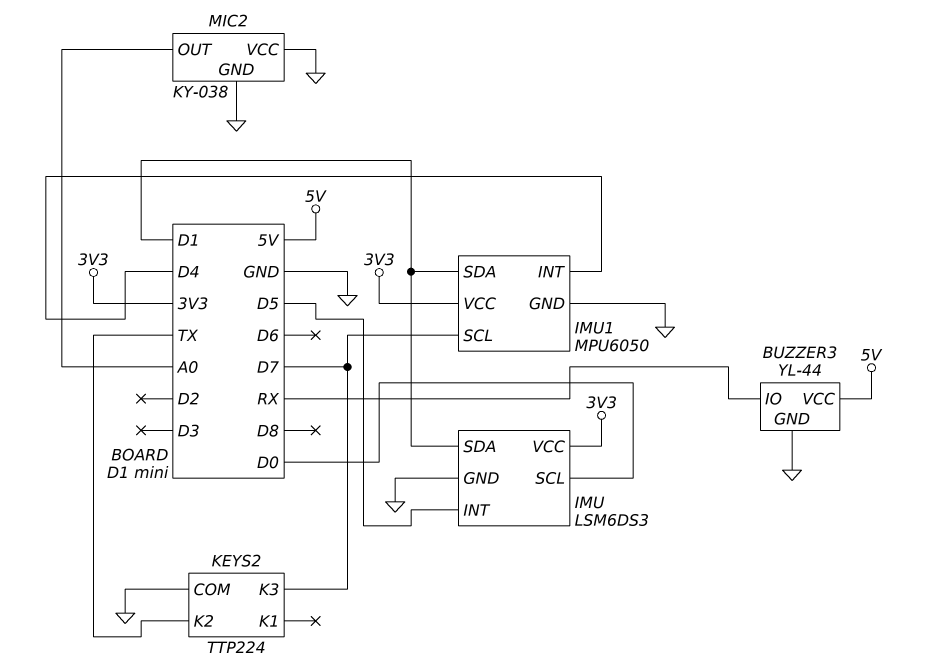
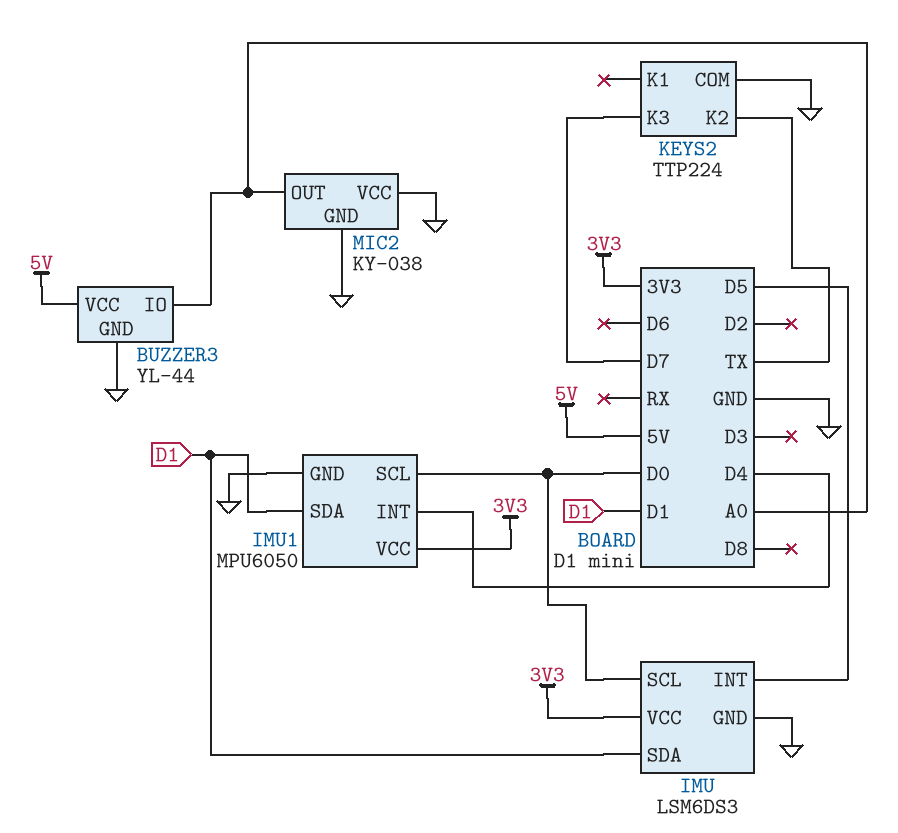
BUZZER3 pin IO: RX -> A0
IMU1 pin SCL: D7 -> D0

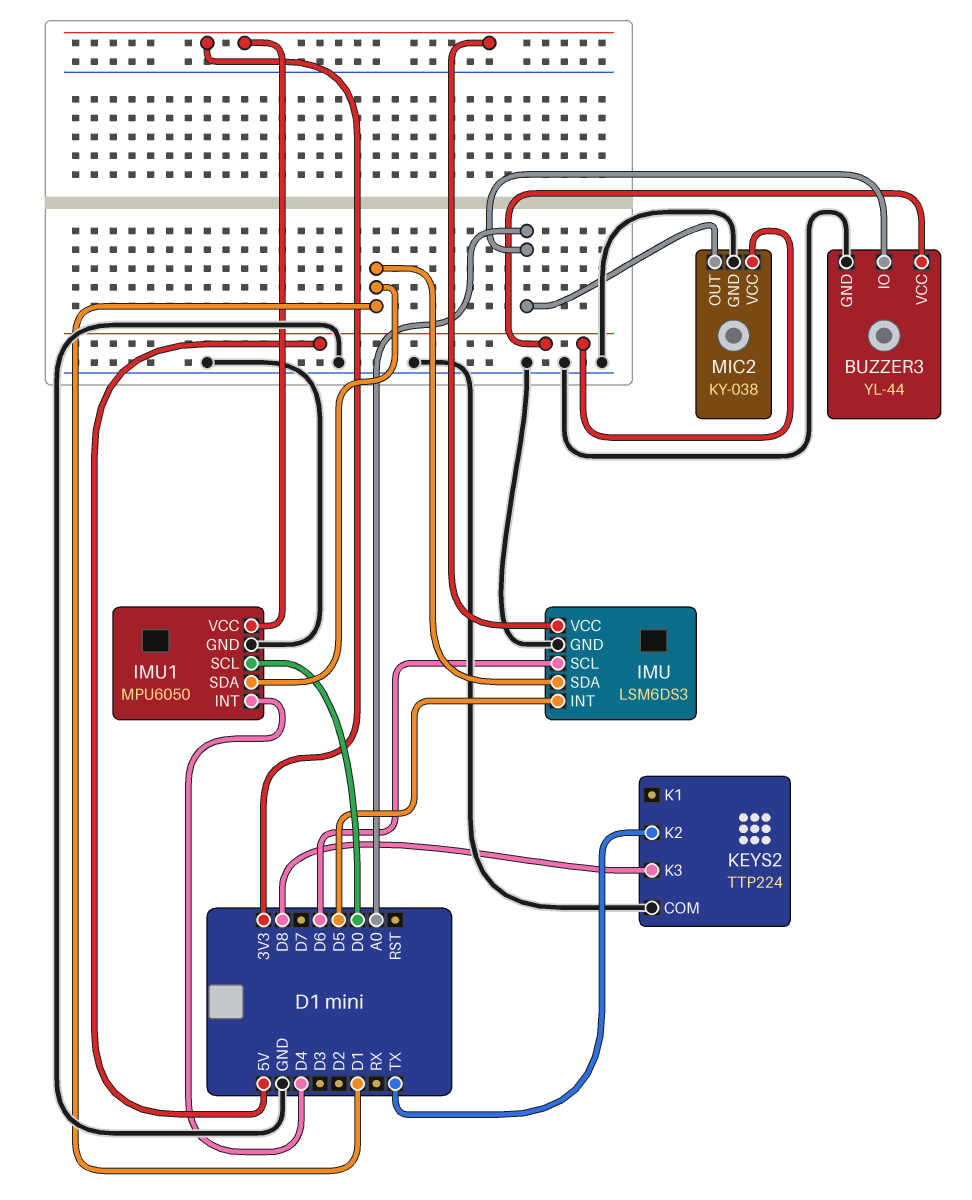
IMU pin SCL: D0 -> D6
KEYS2 pin K3: D7 -> D8
MIC2 pin VCC: GND -> 5V

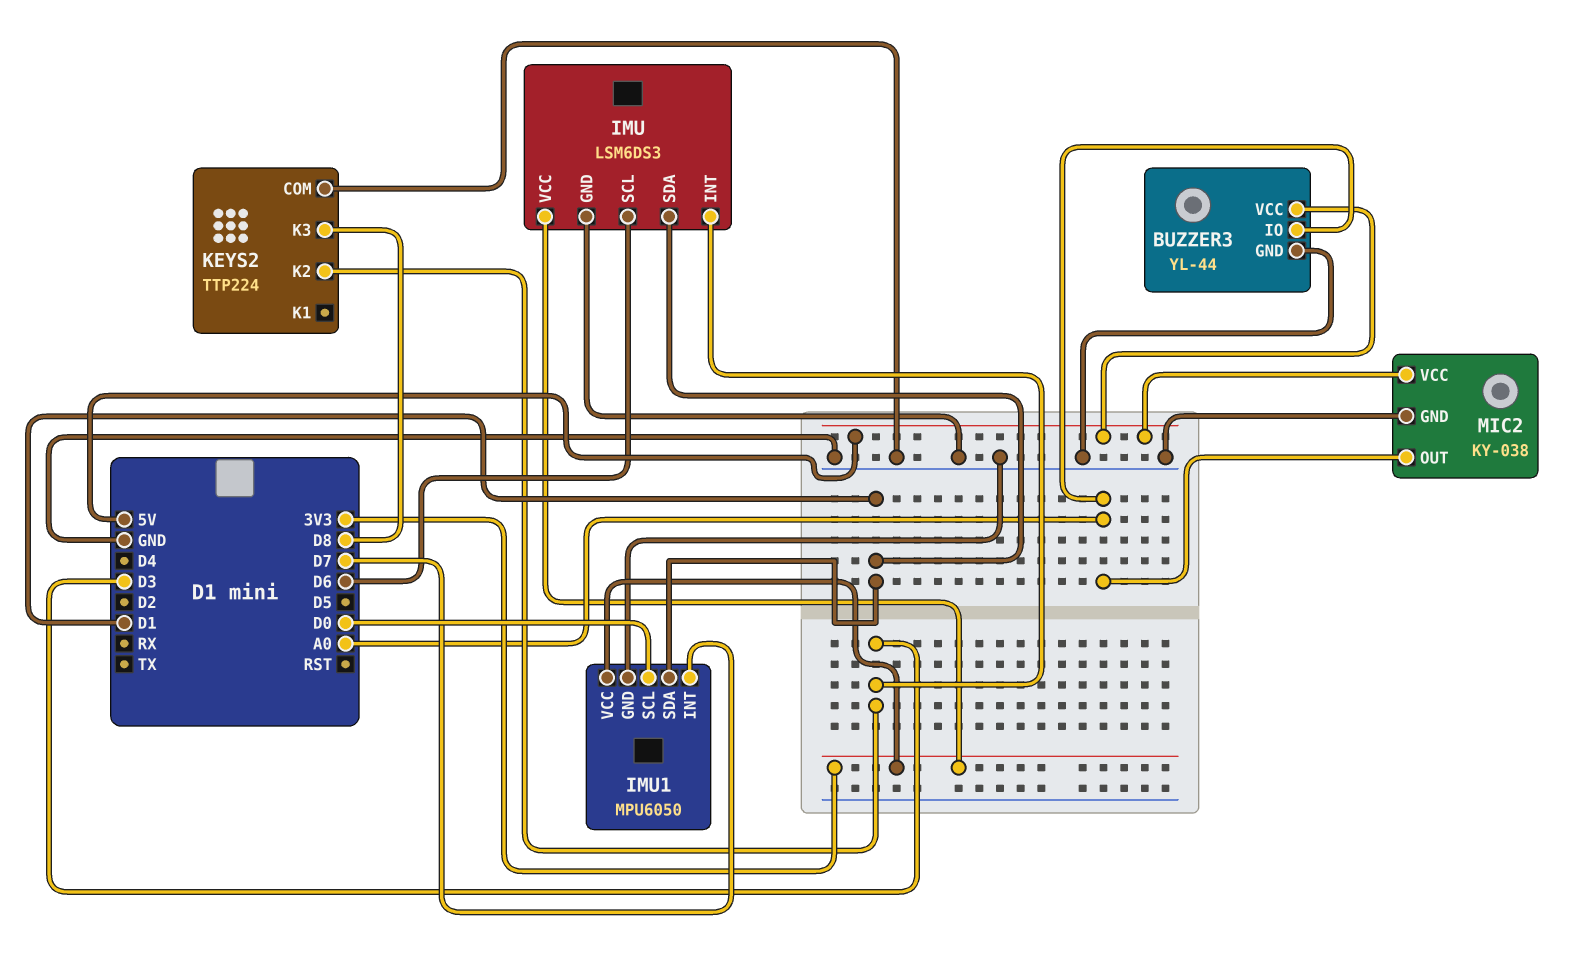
IMU pin INT: D5 -> D3
IMU1 pin INT: D4 -> D7
KEYS2 pin K2: TX -> D3

